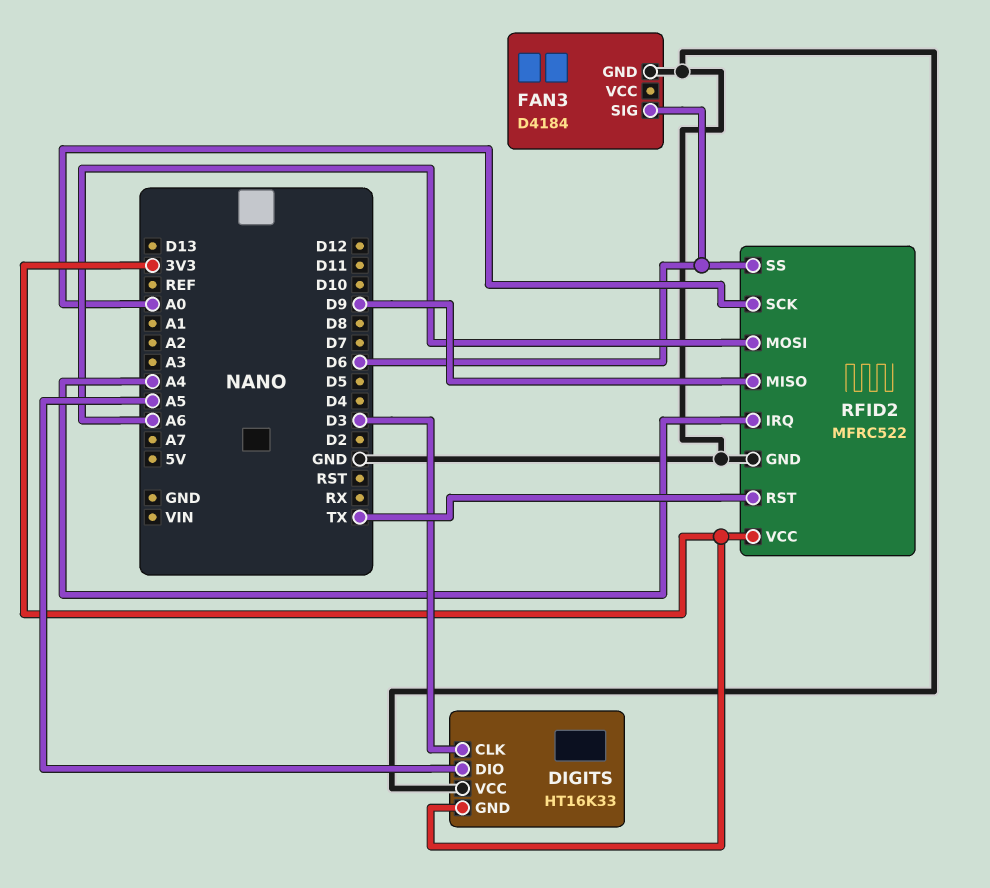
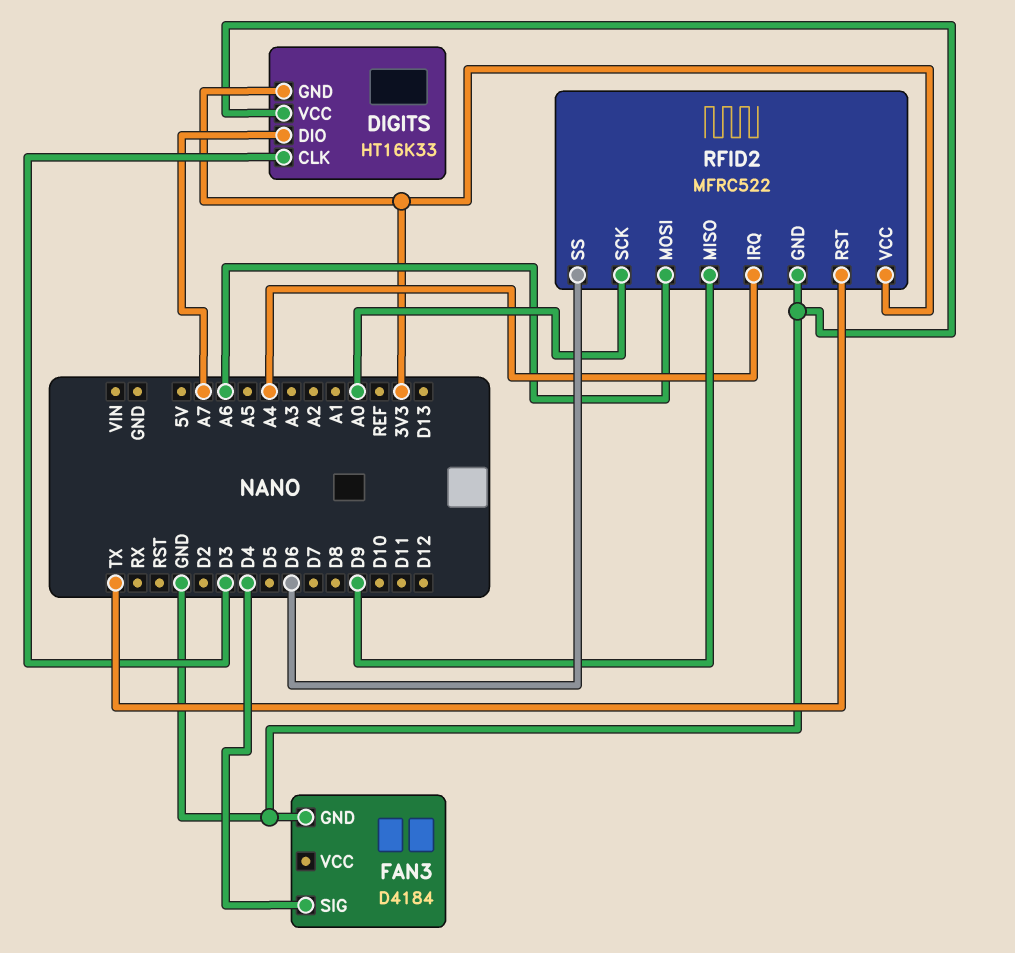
DIGITS pin DIO: A5 -> A7
FAN3 pin SIG: D6 -> D4

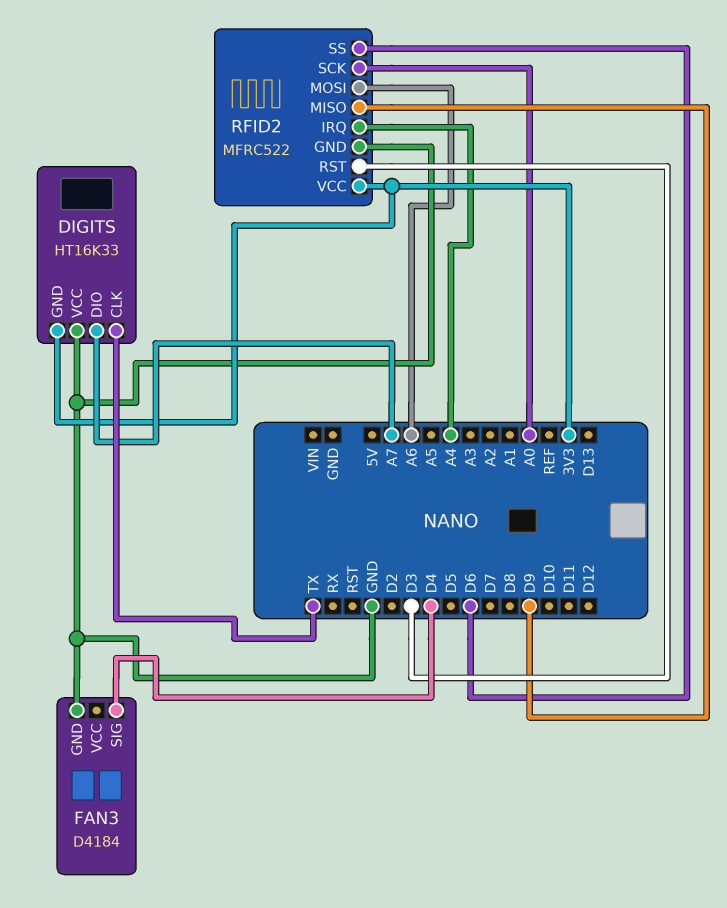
DIGITS pin CLK: D3 -> TX
RFID2 pin RST: TX -> D3

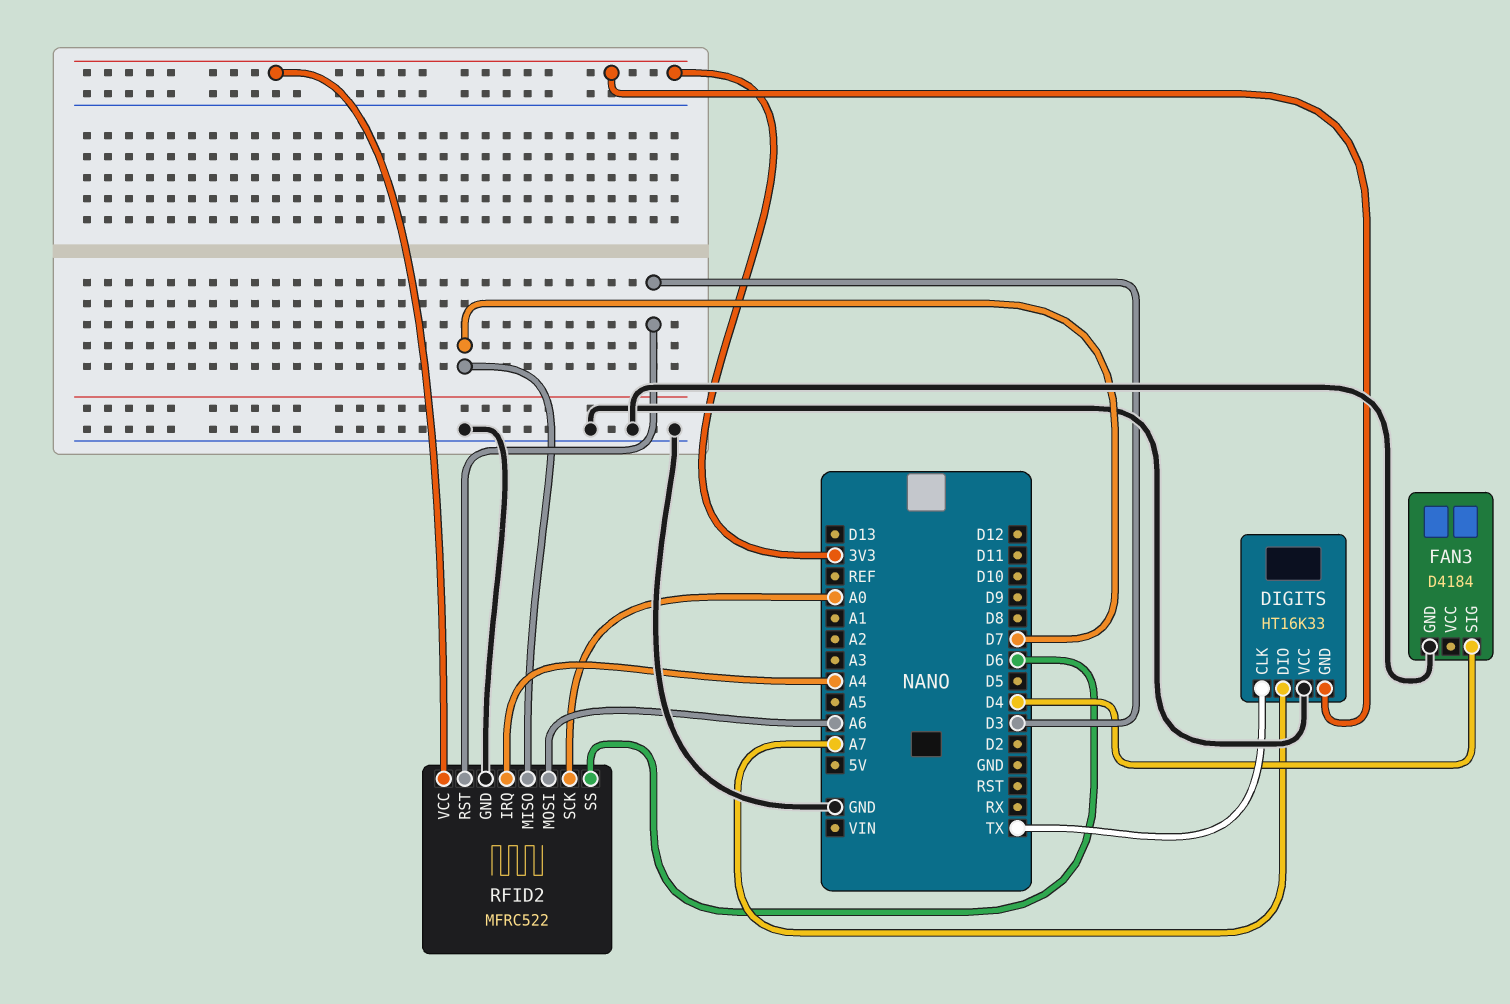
RFID2 pin MISO: D9 -> D7

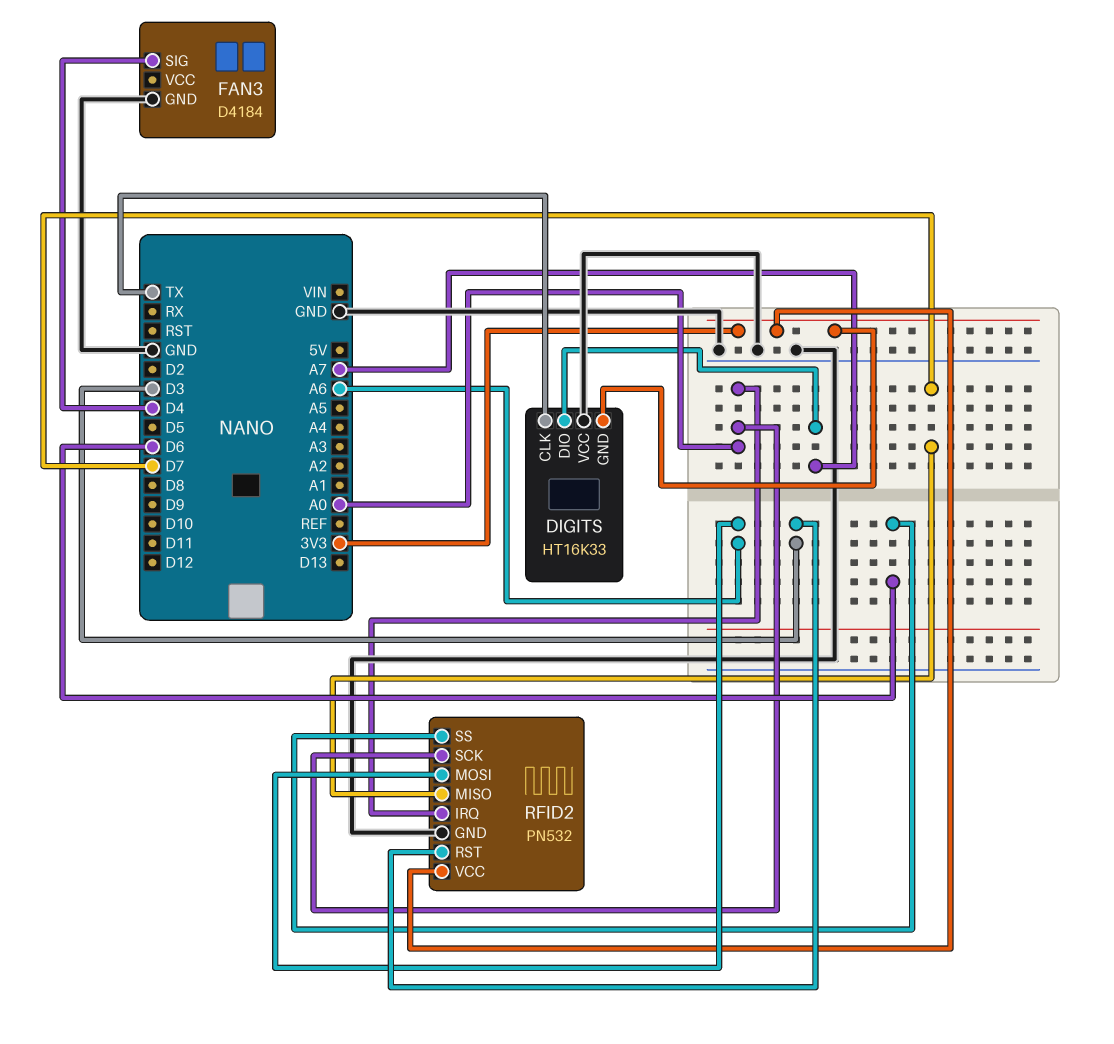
RFID2: MFRC522 -> PN532
RFID2 pin IRQ: A4 -> A0

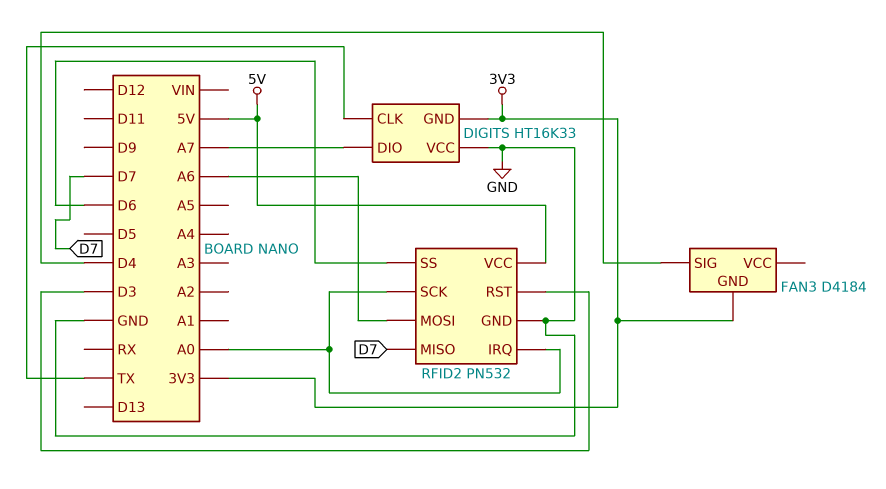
FAN3 pin GND: GND -> 3V3
RFID2 pin VCC: 3V3 -> 5V

